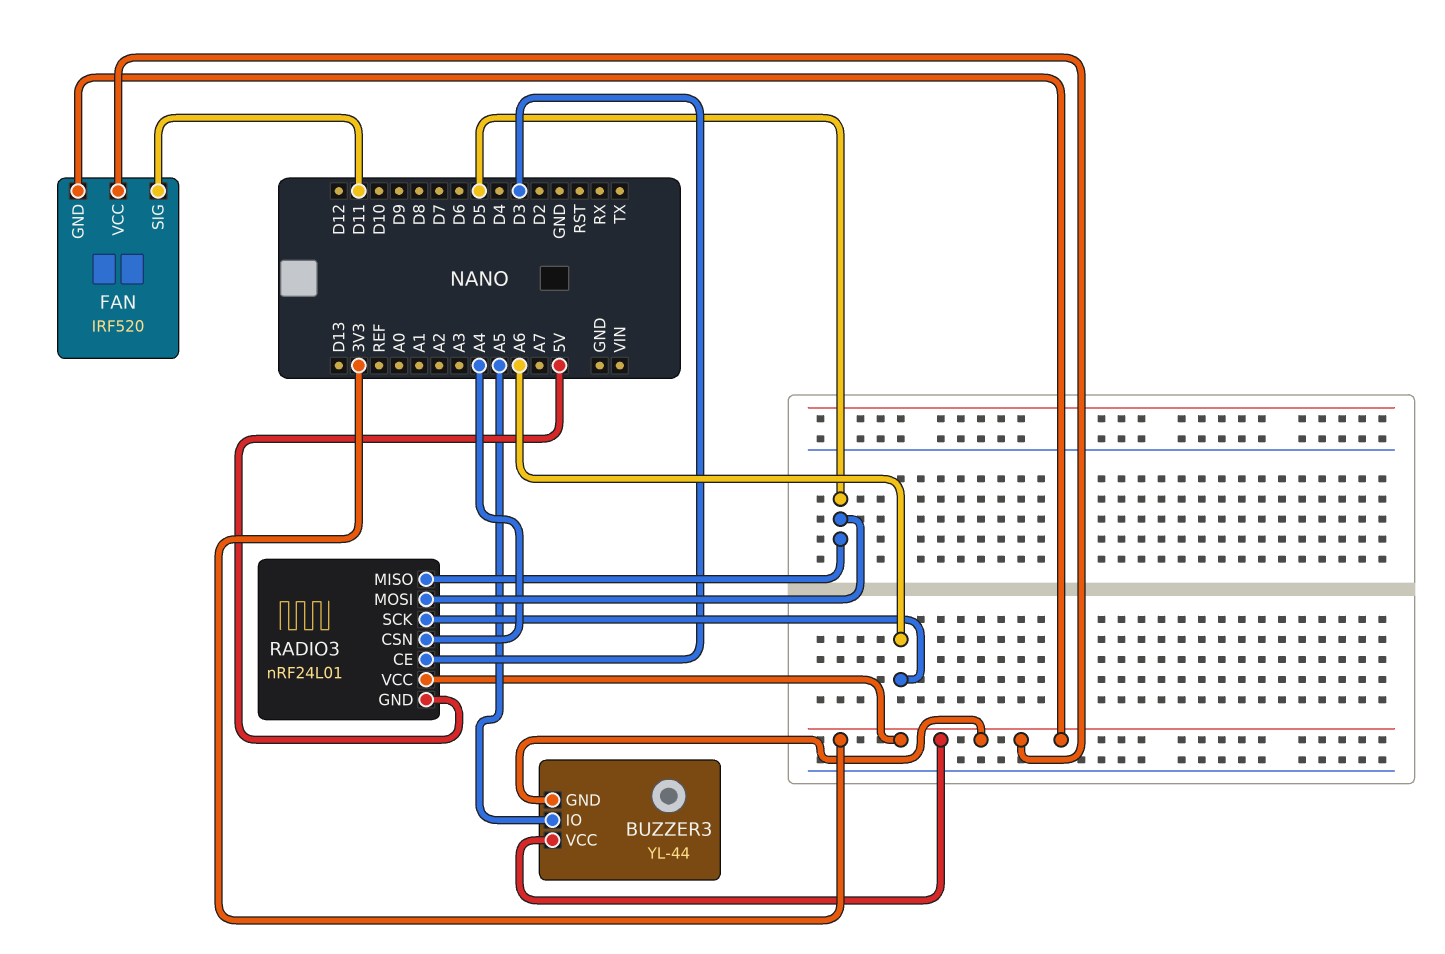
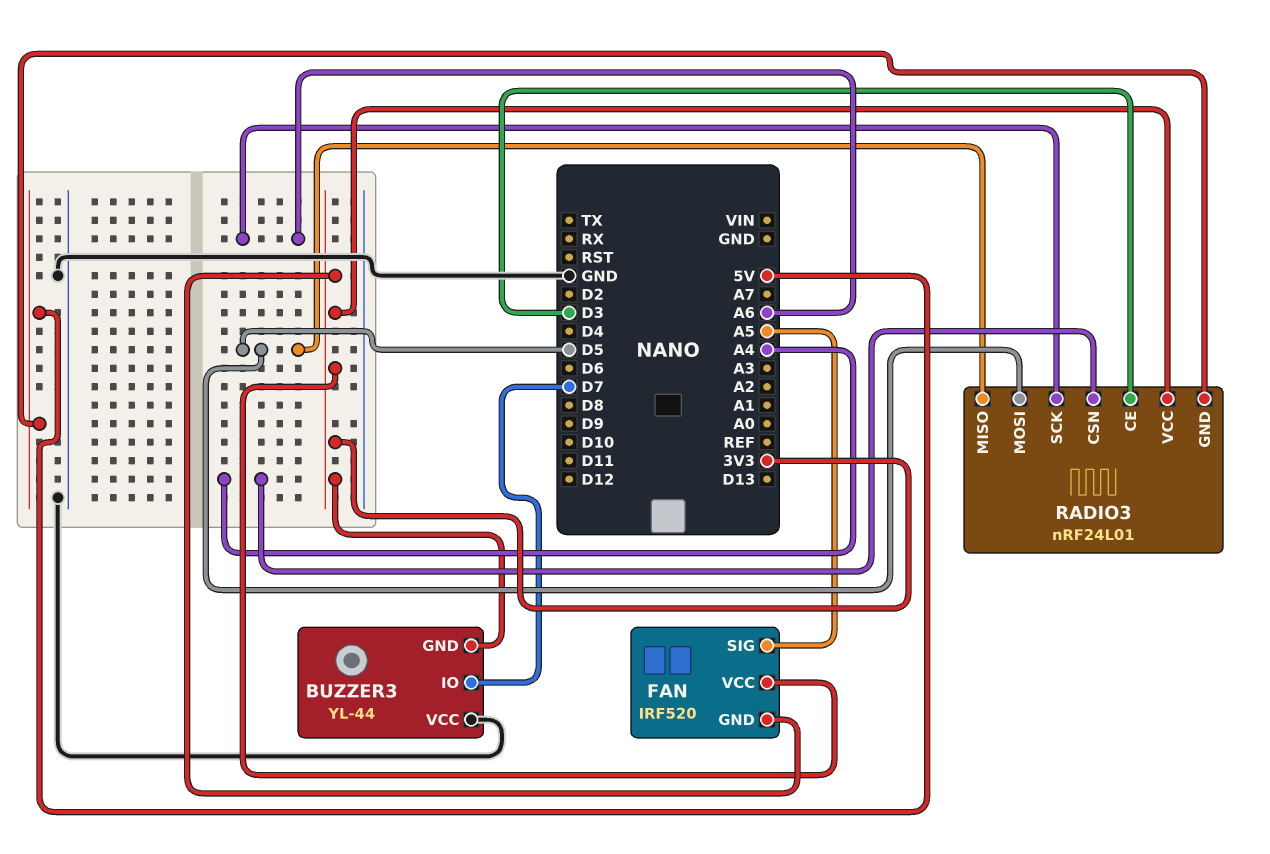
BUZZER3 pin IO: A5 -> D7
BUZZER3 pin VCC: 3V3 -> GND
FAN pin SIG: D11 -> A5

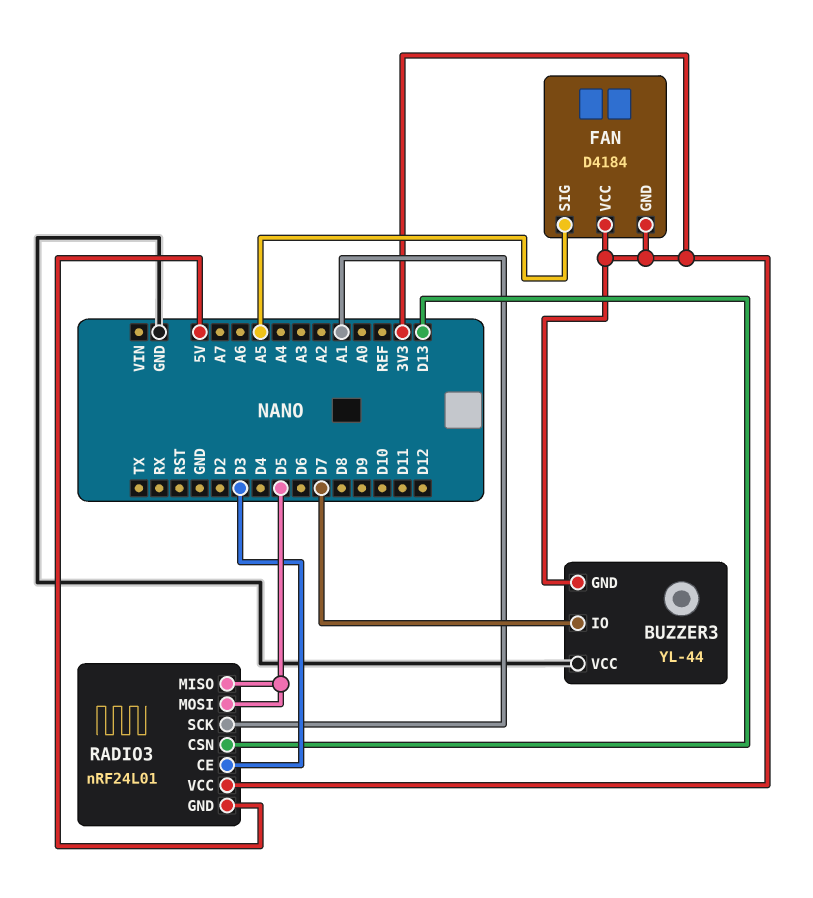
FAN: IRF520 -> D4184
RADIO3 pin CSN: A4 -> D13
RADIO3 pin SCK: A6 -> A1

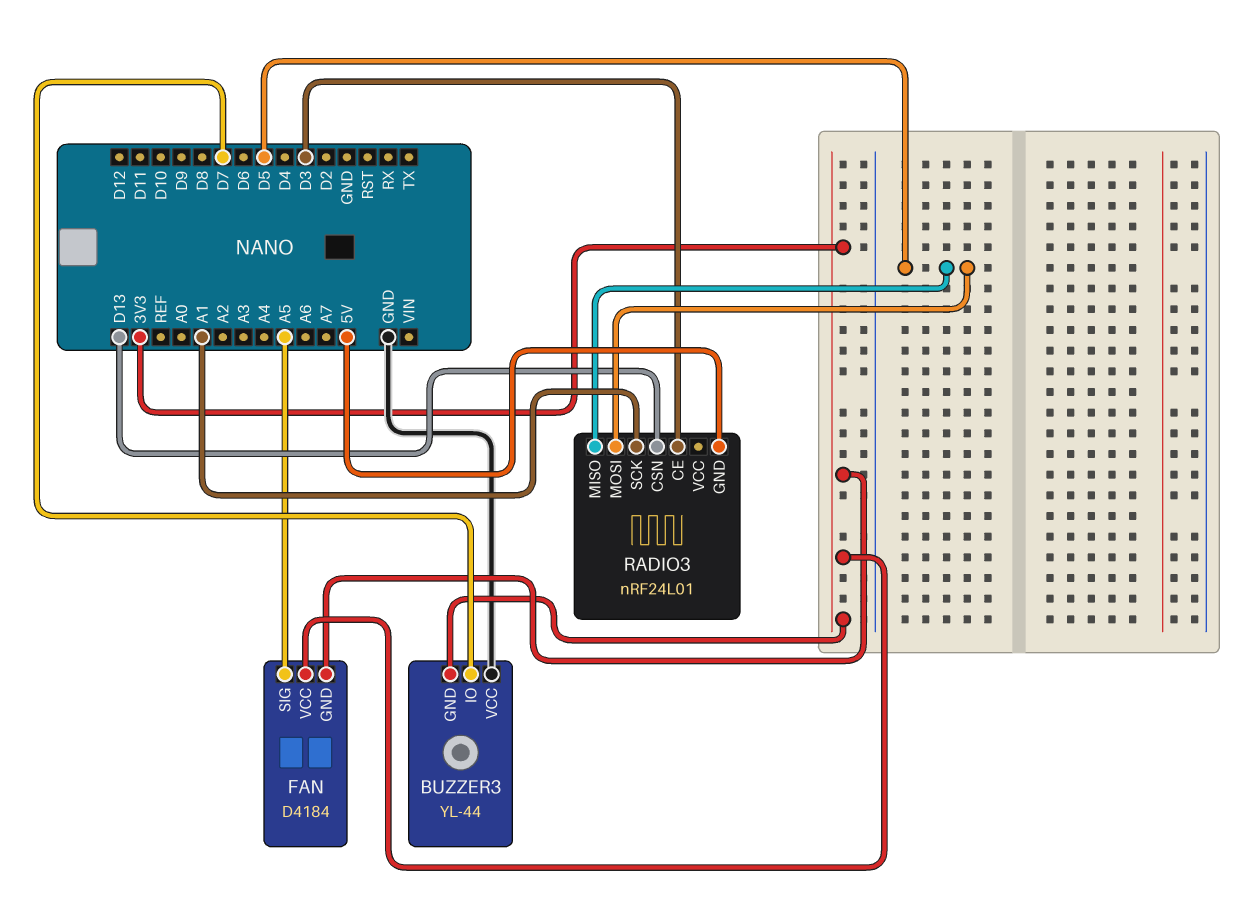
RADIO3 pin VCC: 3V3 -> none

